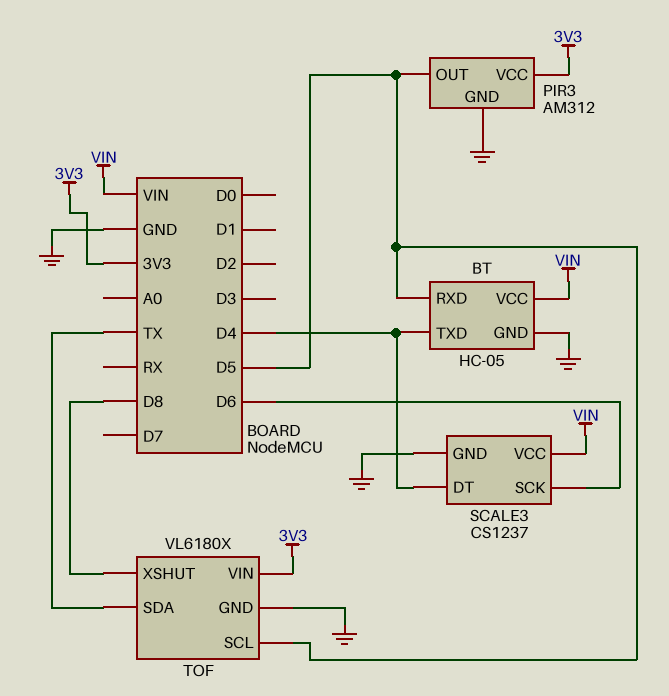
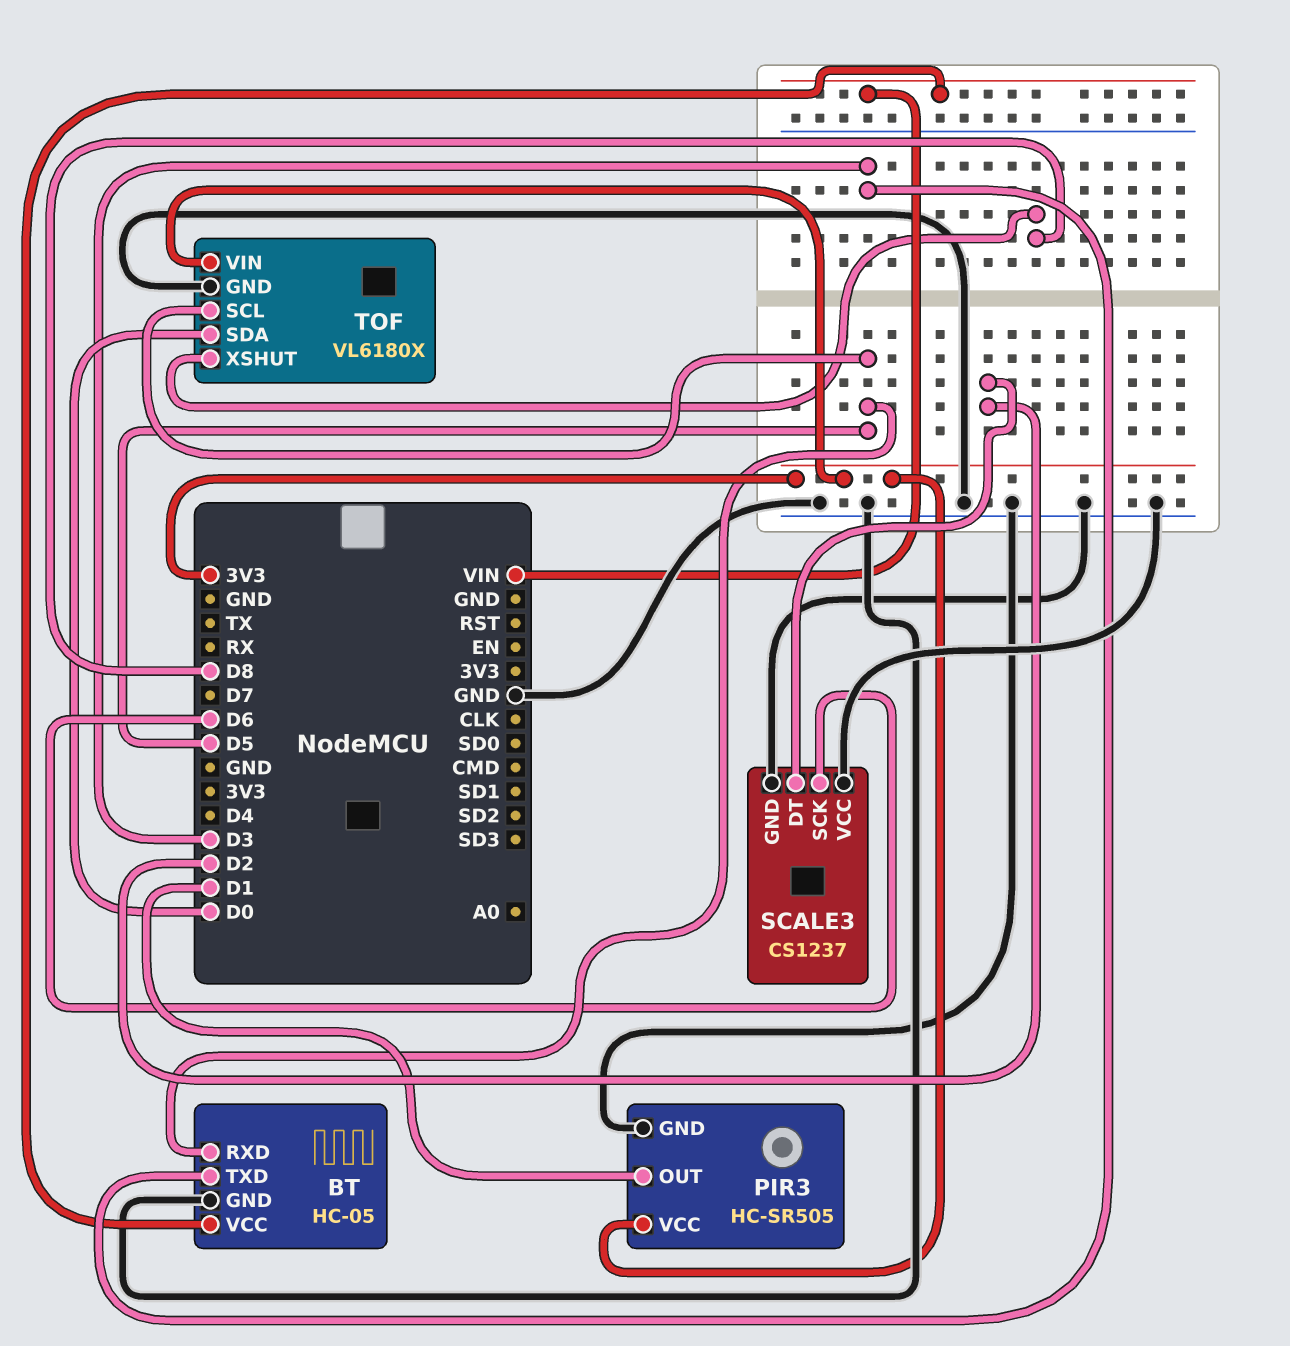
BT pin TXD: D4 -> D3
PIR3: AM312 -> HC-SR505
PIR3 pin OUT: D5 -> D1
SCALE3 pin DT: D4 -> D2
SCALE3 pin VCC: VIN -> GND
TOF pin SDA: TX -> D0

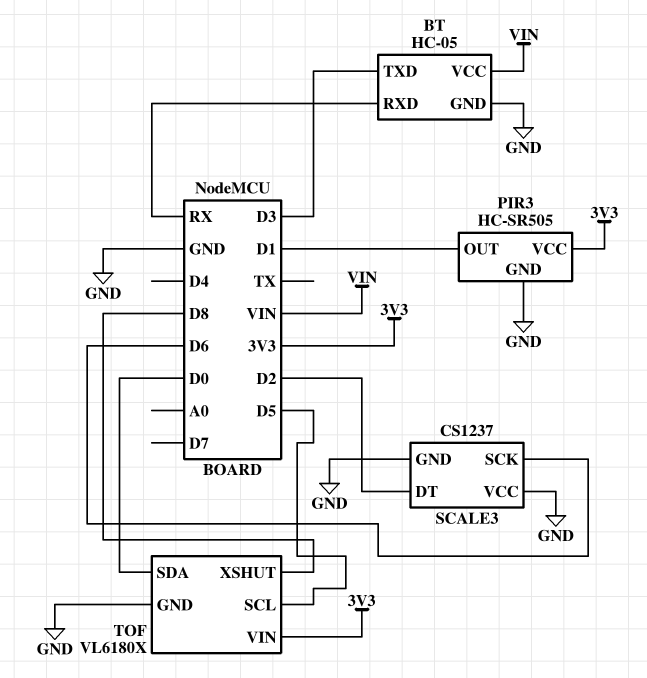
BT pin RXD: D5 -> RX

